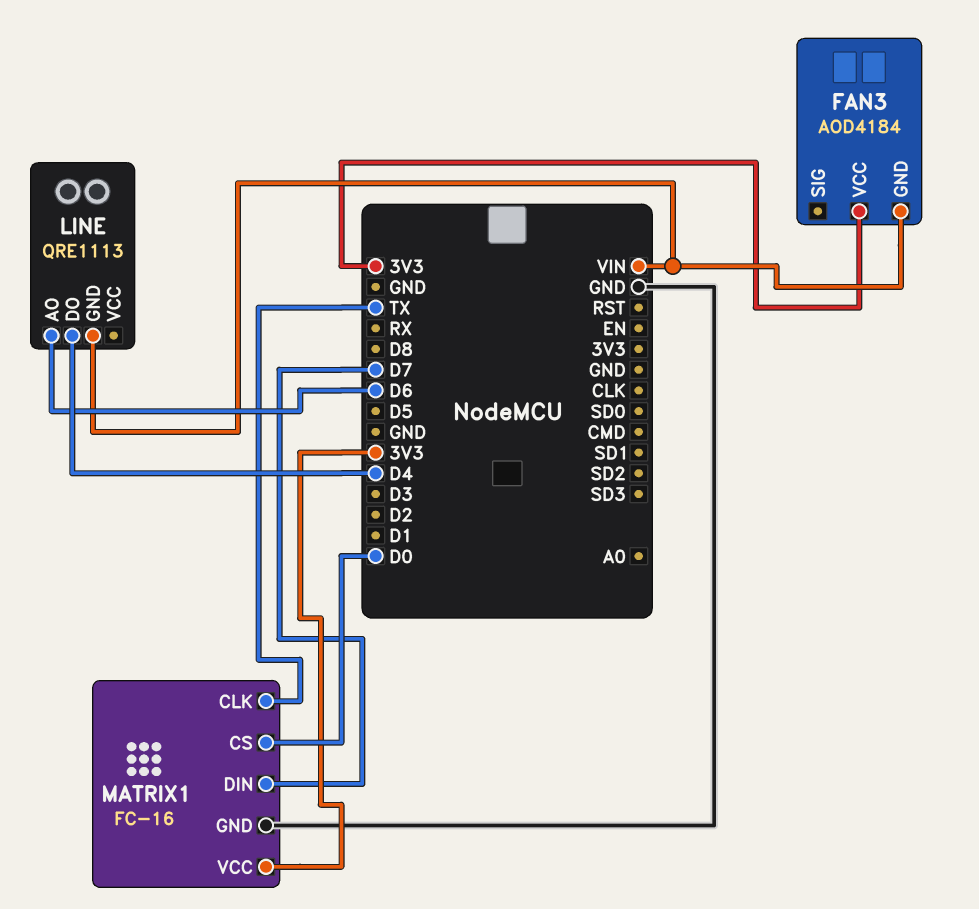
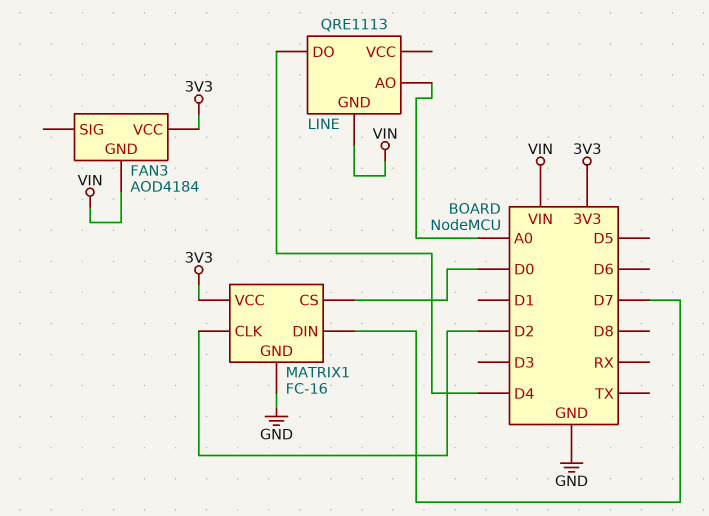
LINE pin AO: D6 -> A0
MATRIX1 pin CLK: TX -> D2

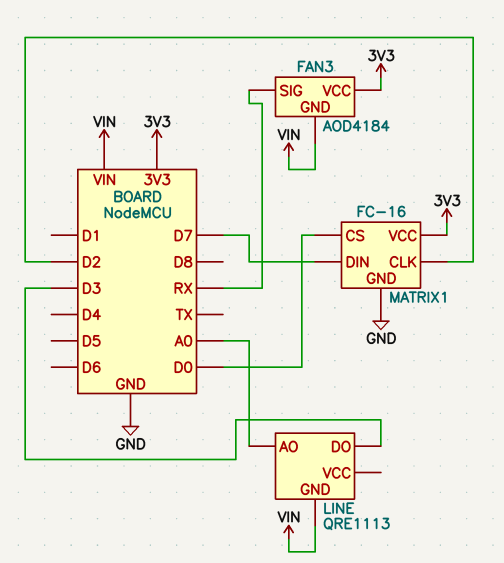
FAN3 pin SIG: none -> RX
LINE pin DO: D4 -> D3

